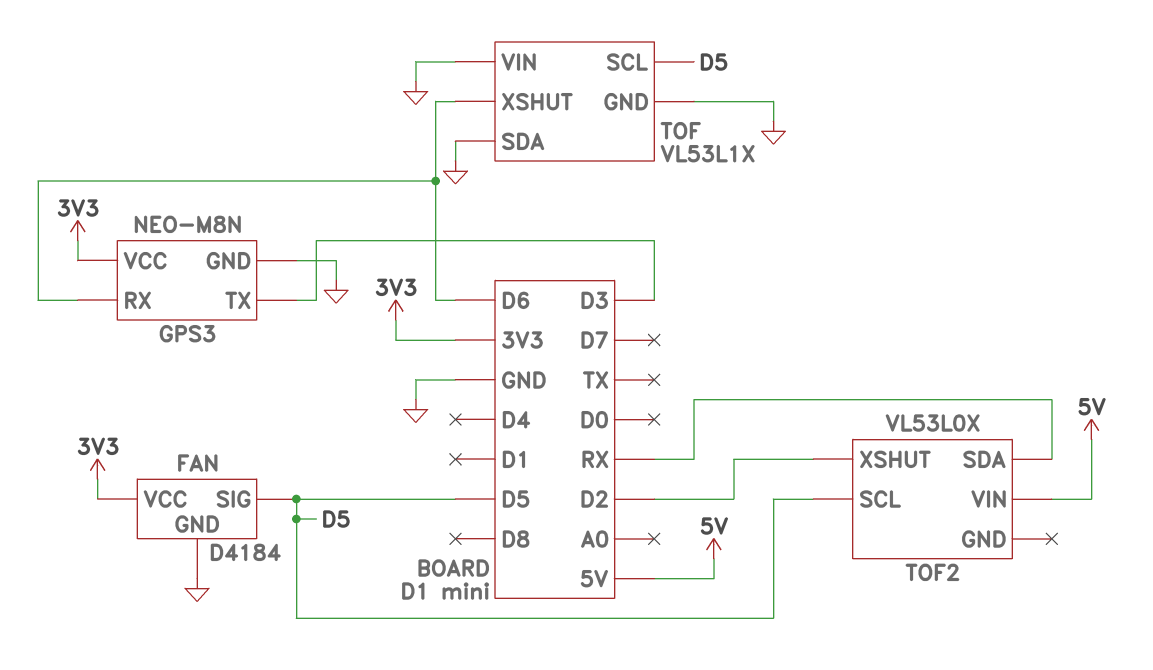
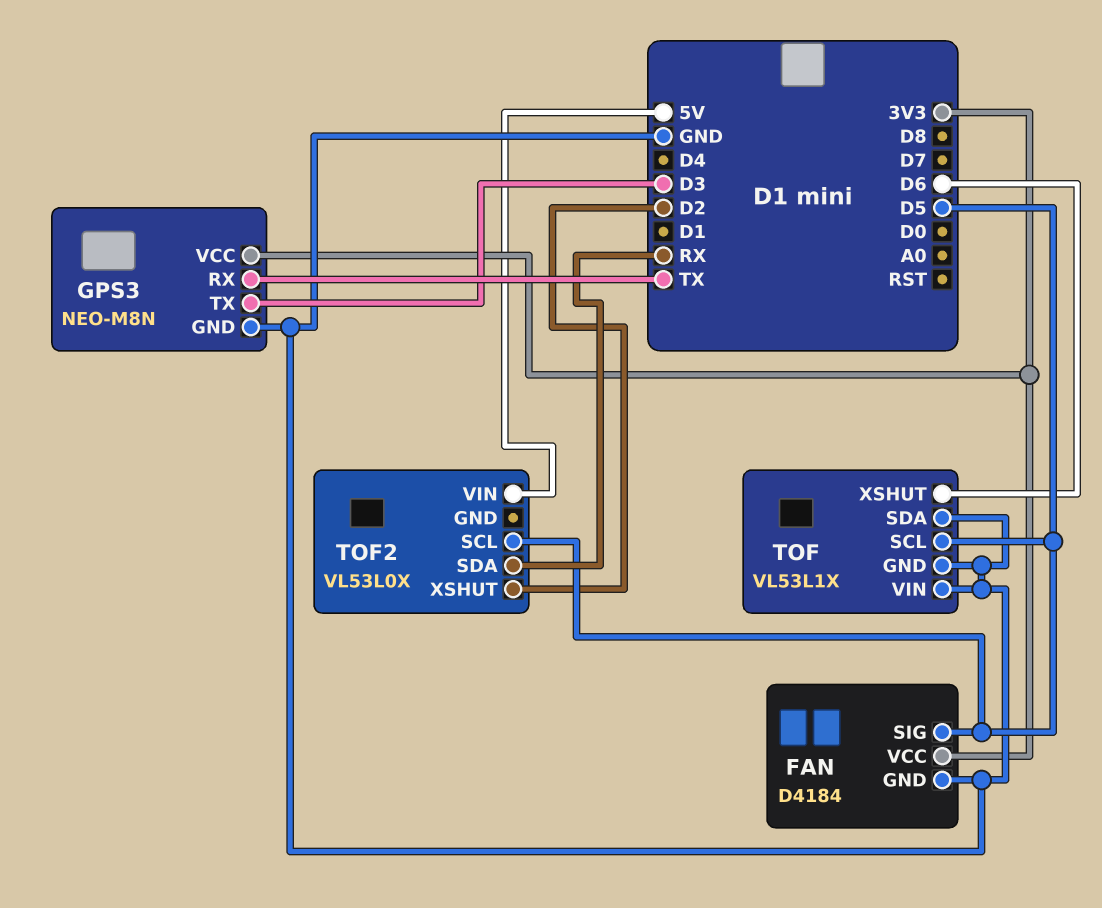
GPS3 pin RX: D6 -> TX

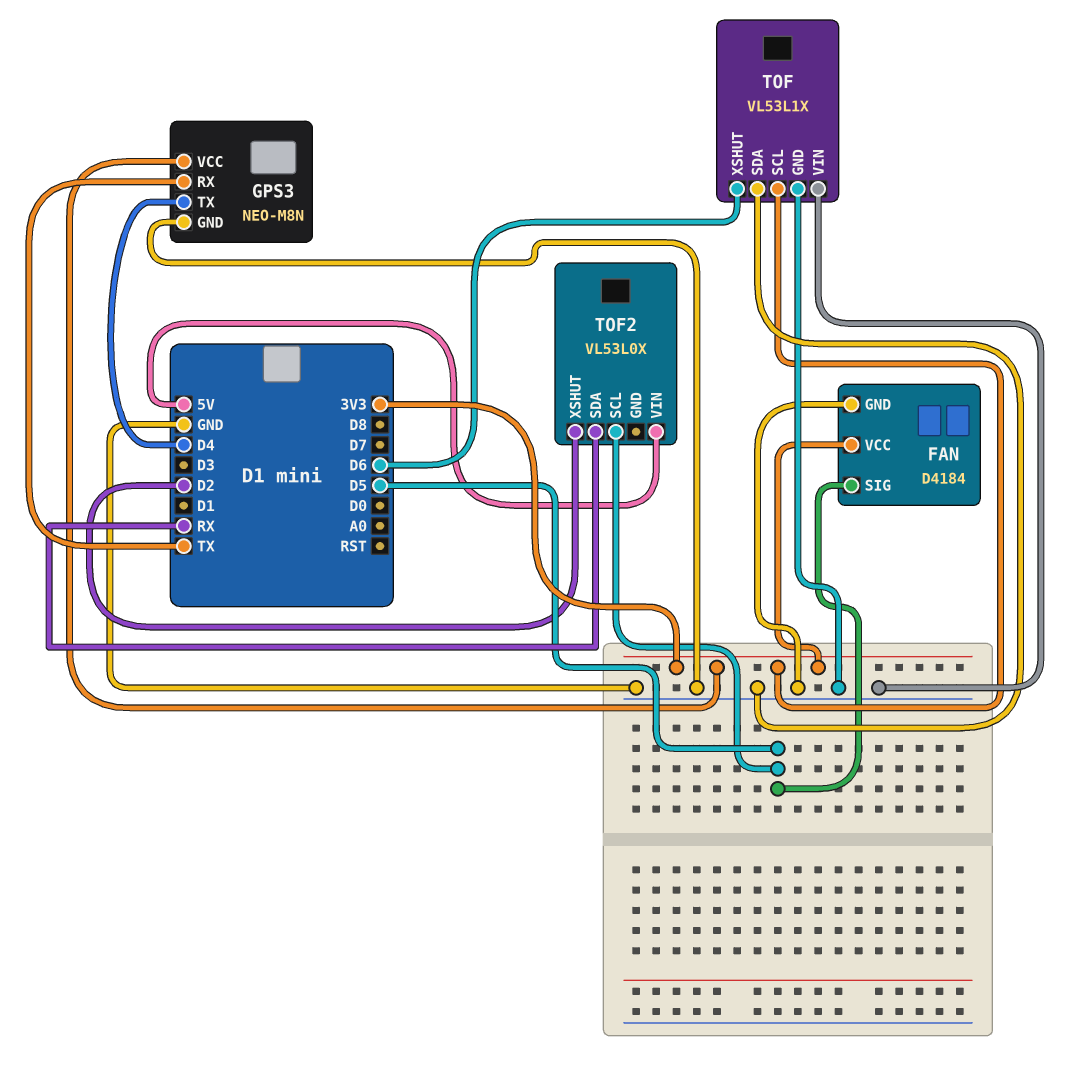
GPS3 pin TX: D3 -> D4
TOF pin SCL: D5 -> 3V3

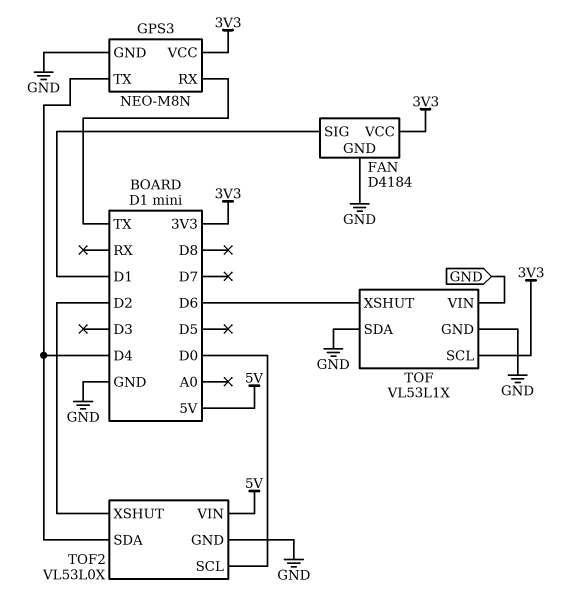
FAN pin SIG: D5 -> D1
TOF2 pin GND: none -> GND
TOF2 pin SCL: D5 -> D0
TOF2 pin SDA: RX -> D4

